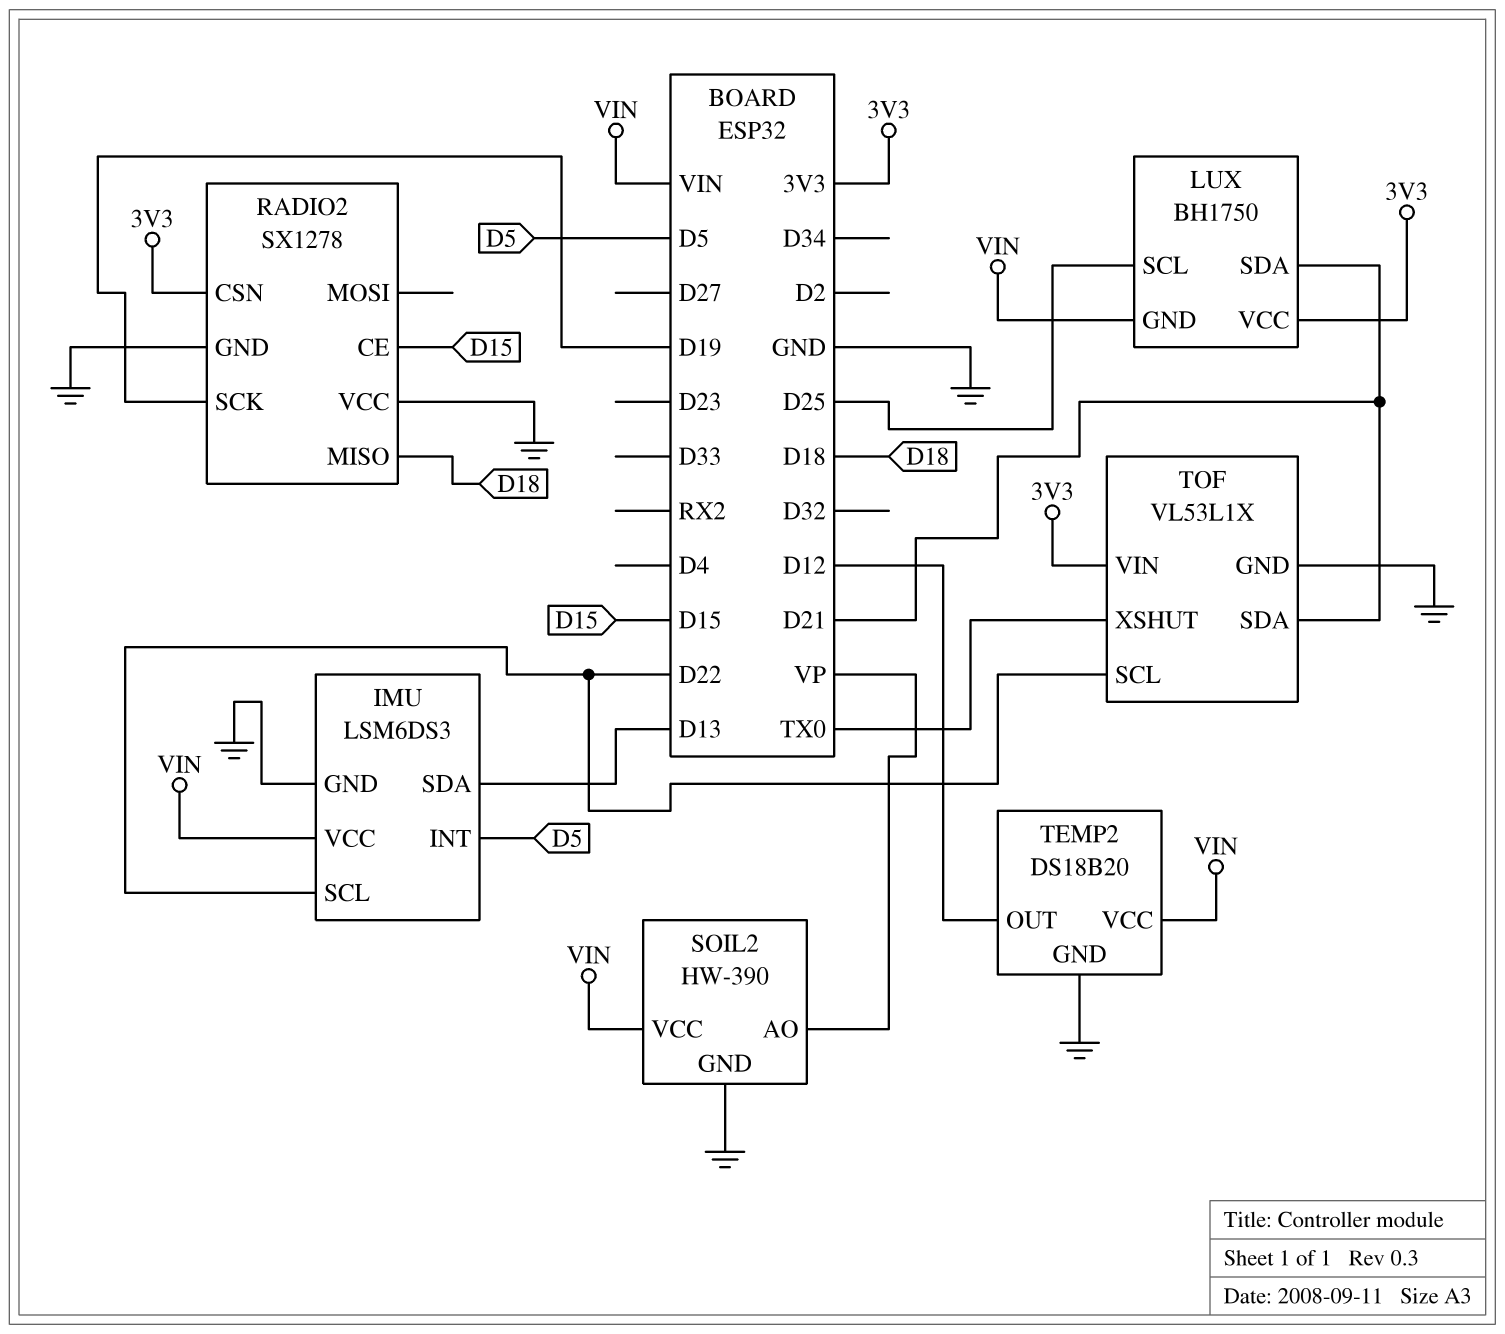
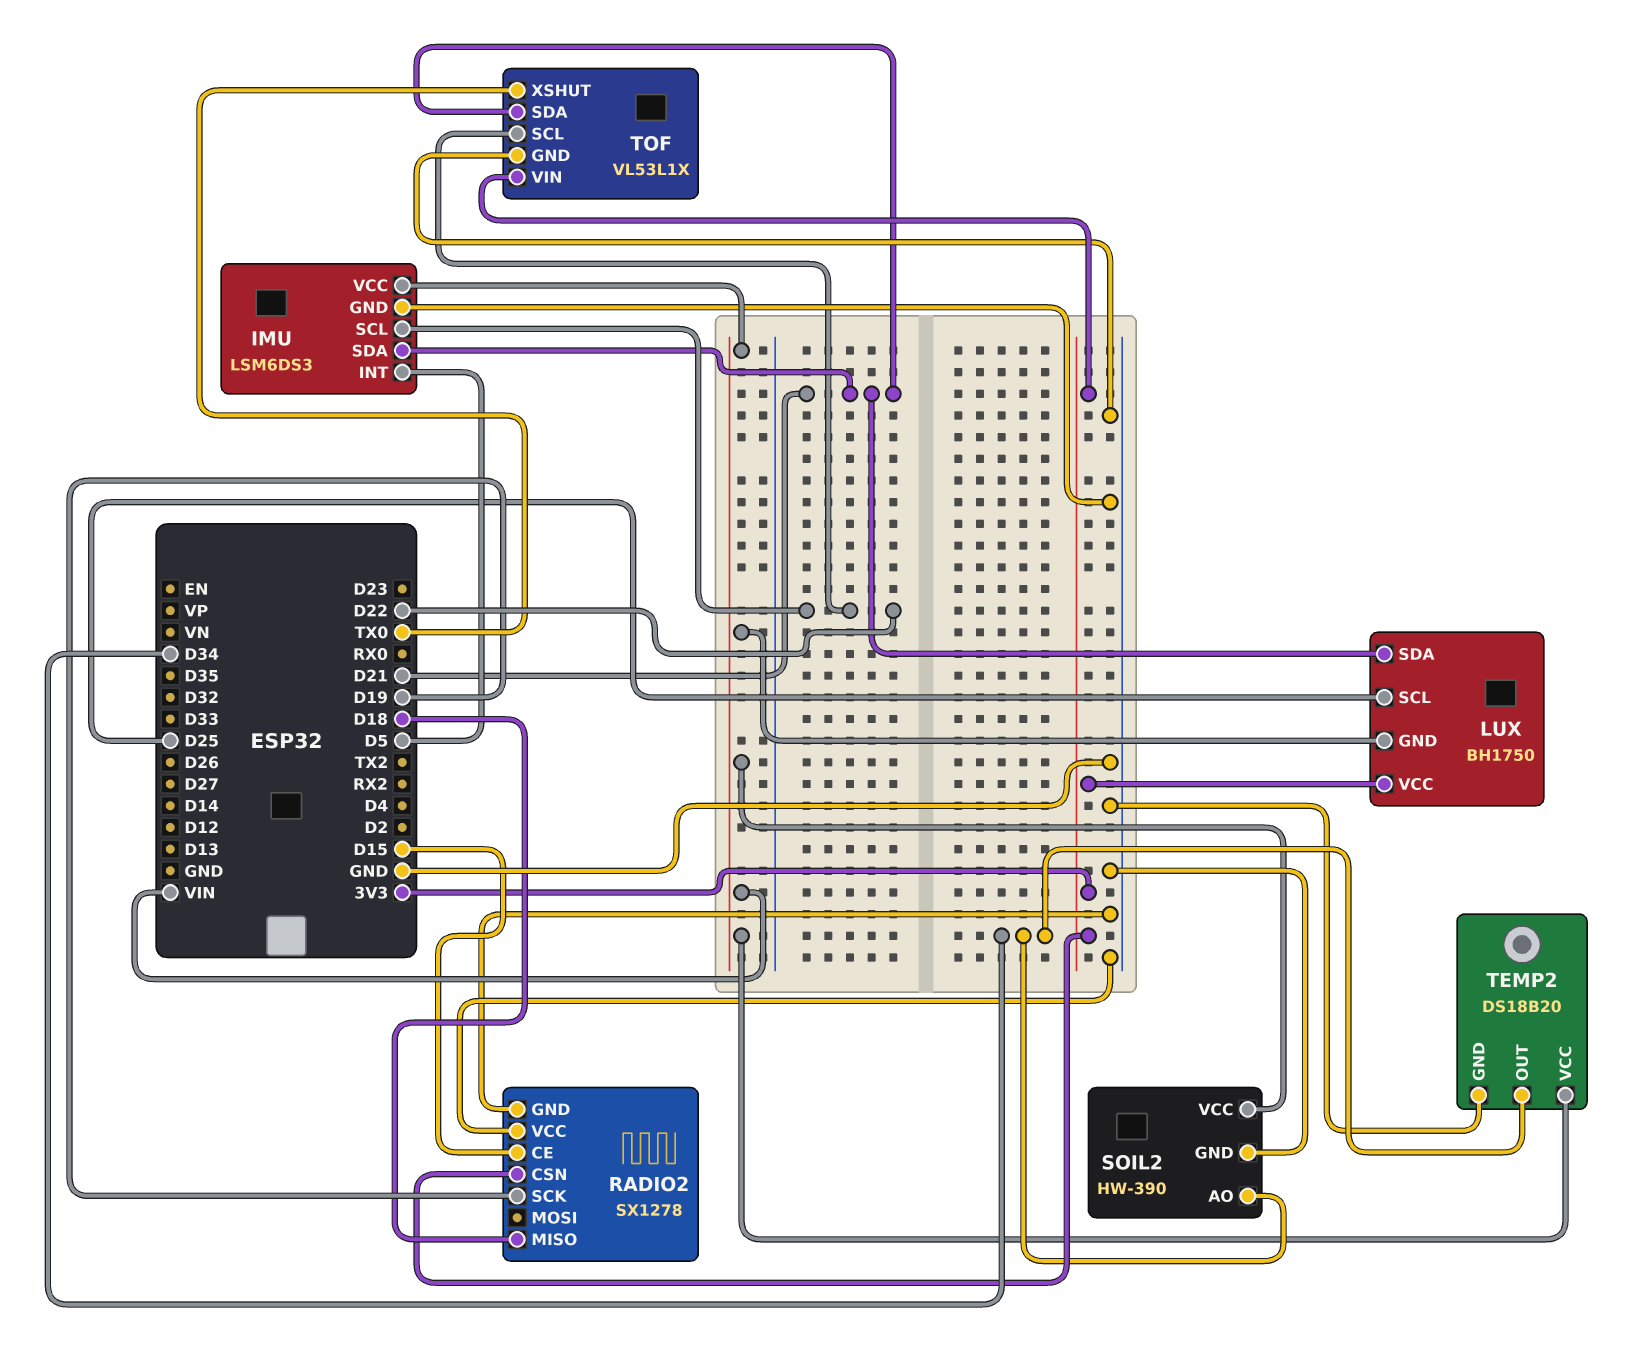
IMU pin SDA: D13 -> D21
SOIL2 pin AO: VP -> D34
TEMP2 pin OUT: D12 -> D34

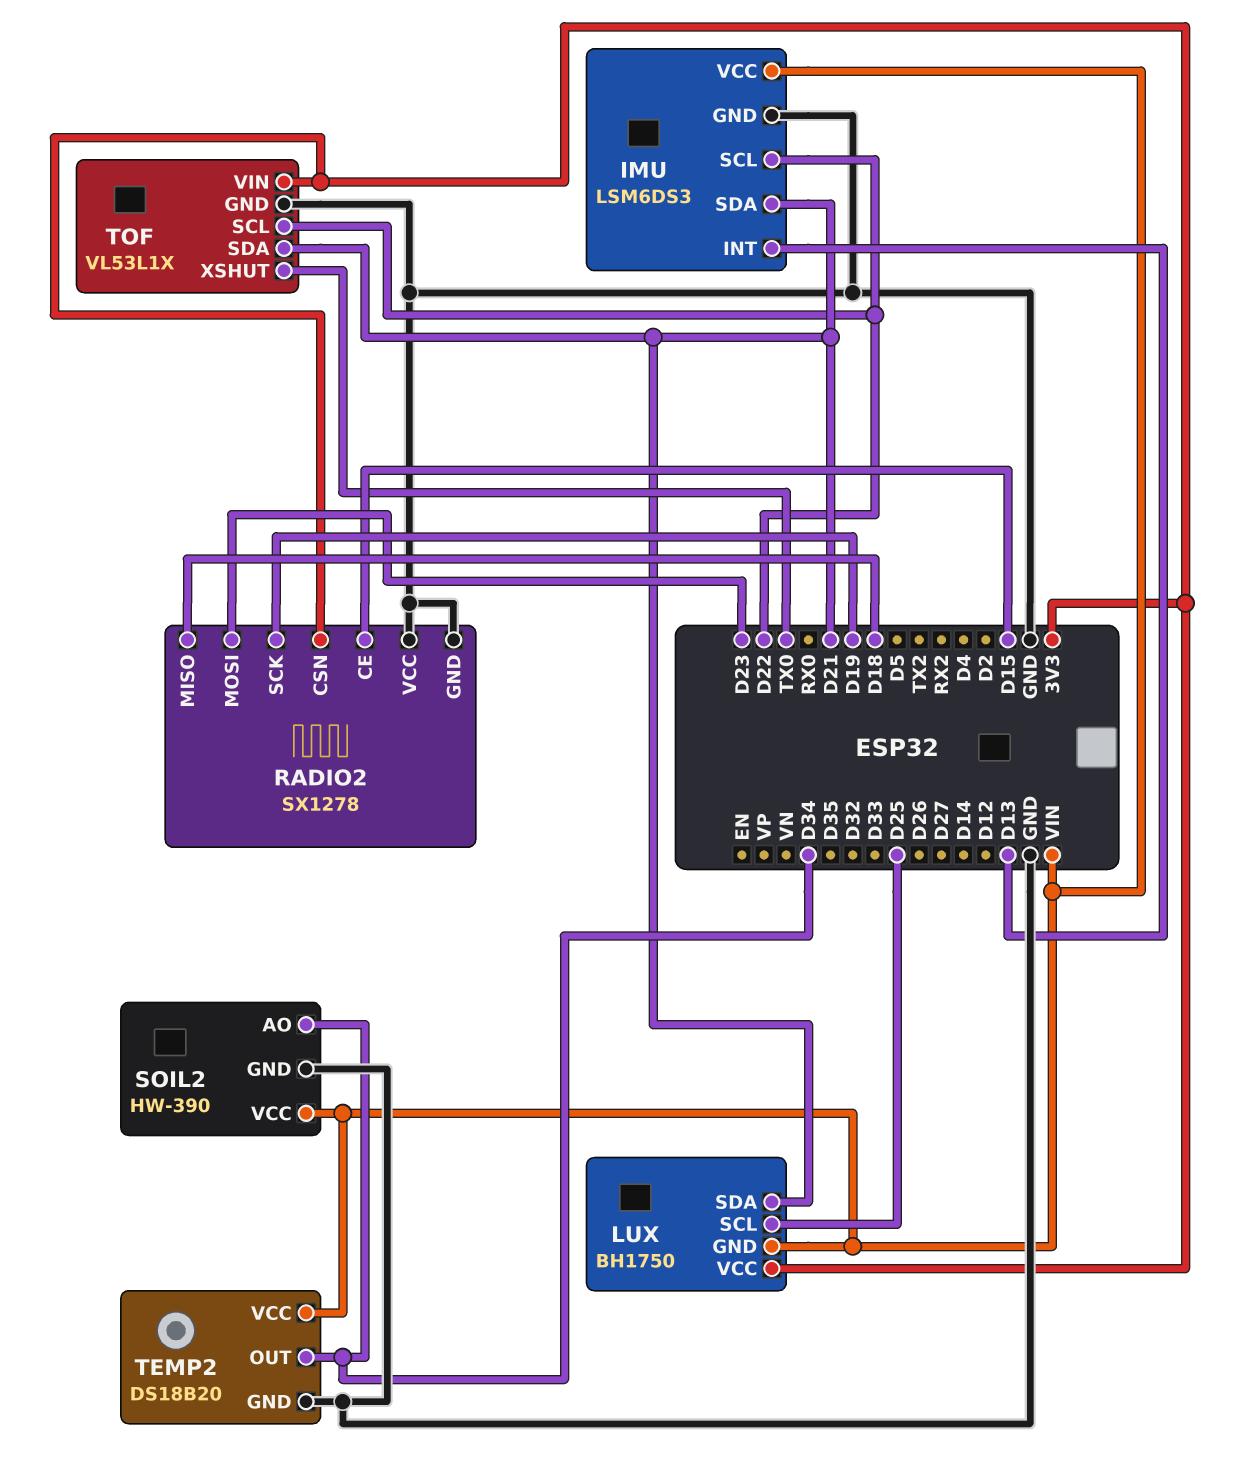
IMU pin INT: D5 -> D13
RADIO2 pin MOSI: none -> D23

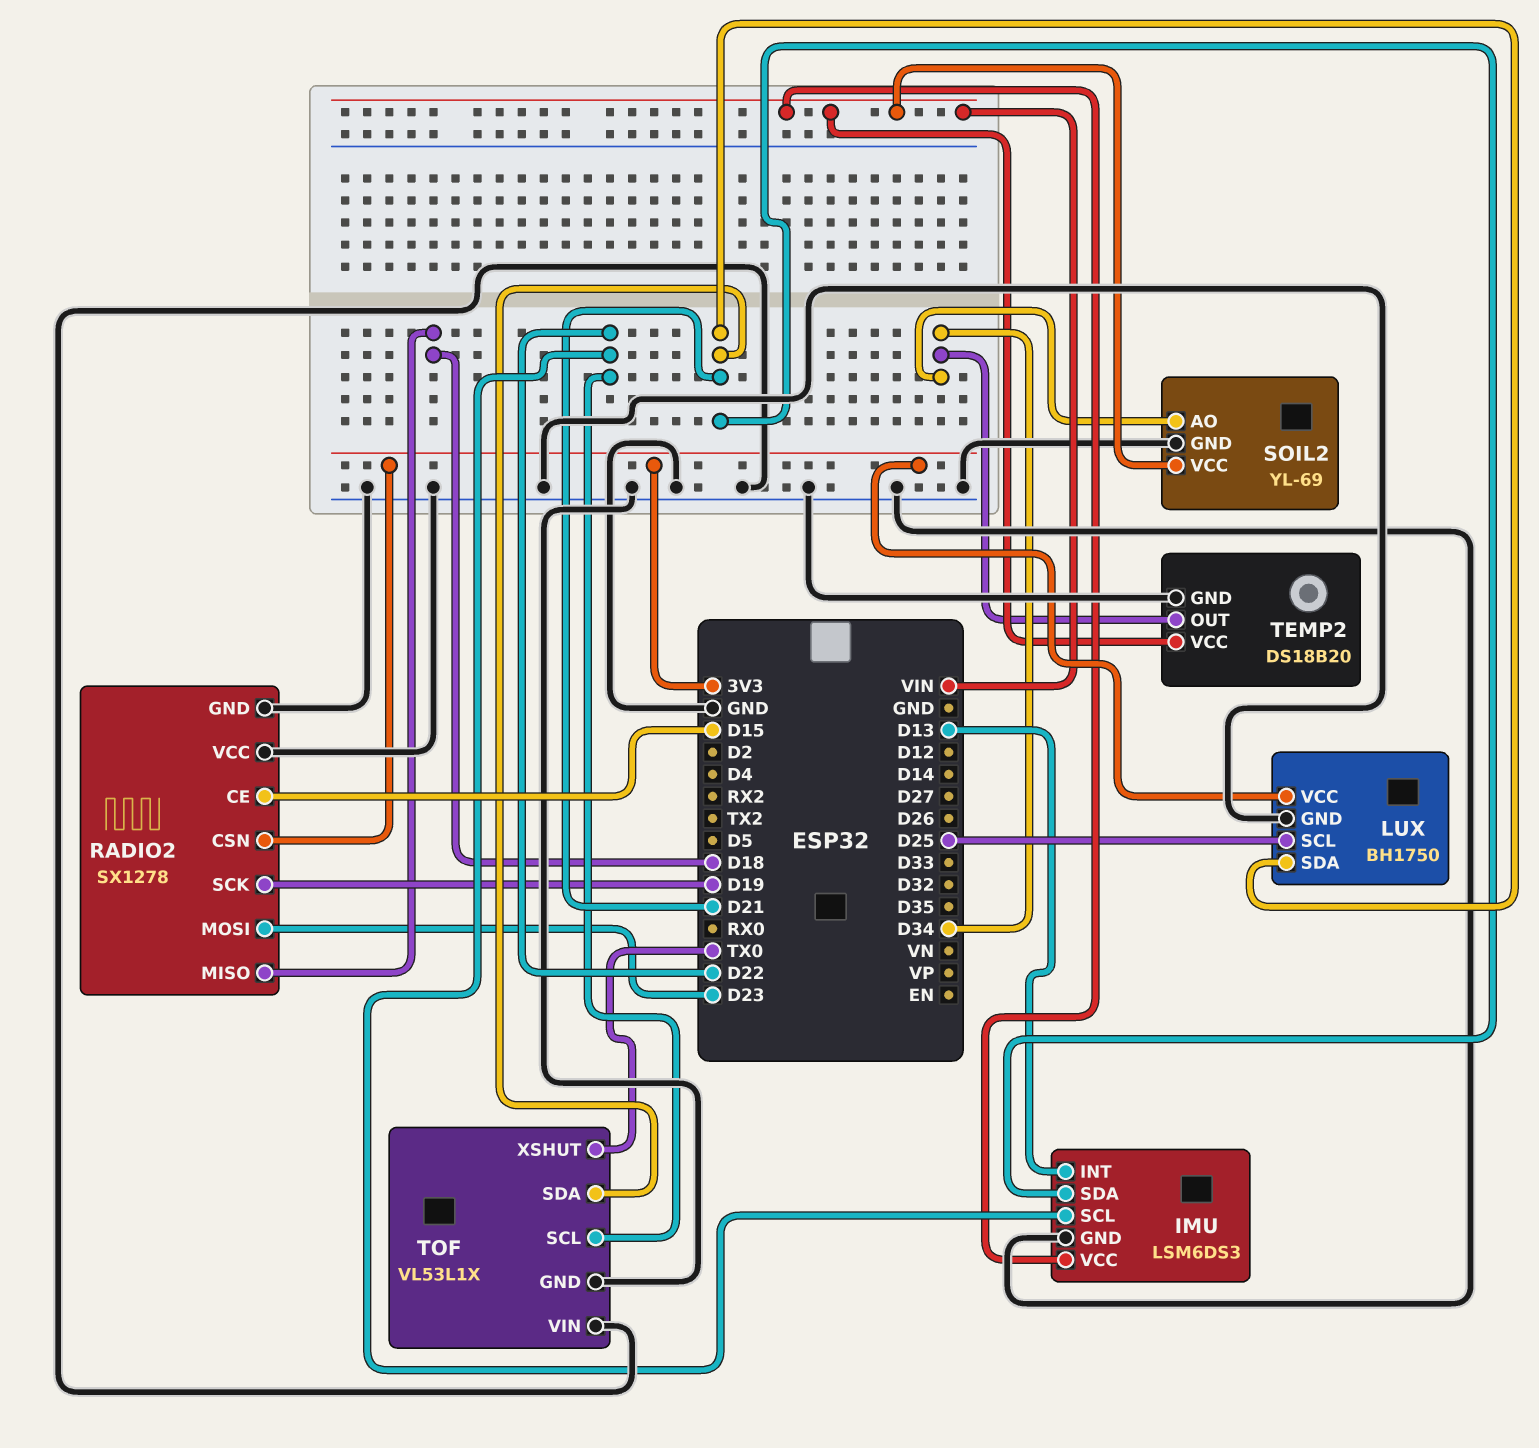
LUX pin GND: VIN -> GND
SOIL2: HW-390 -> YL-69
TOF pin VIN: 3V3 -> GND

